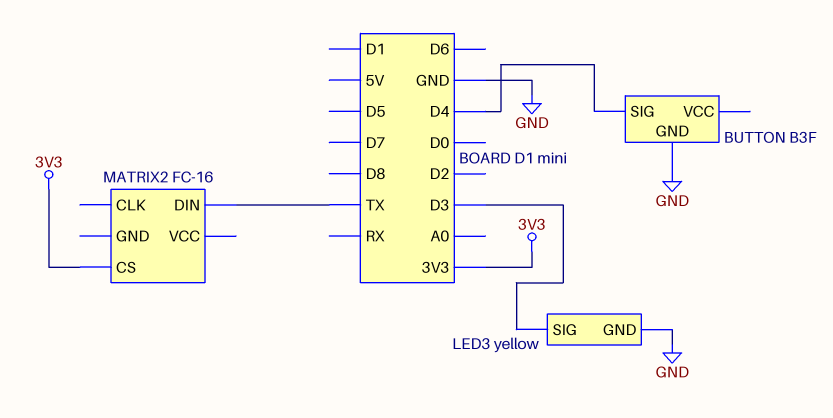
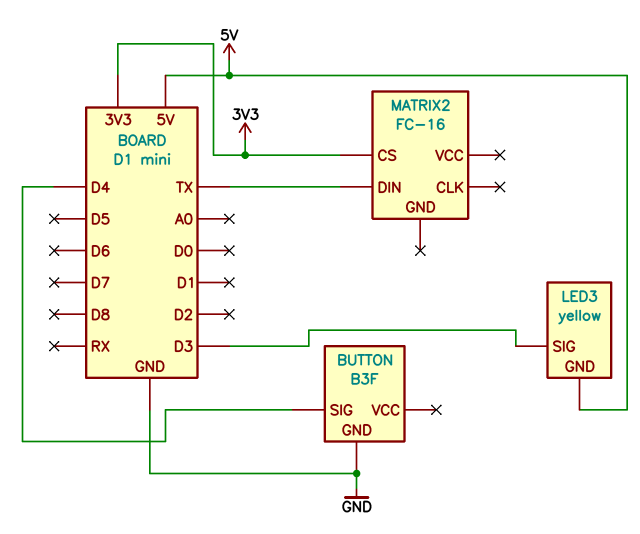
LED3 pin GND: GND -> 5V

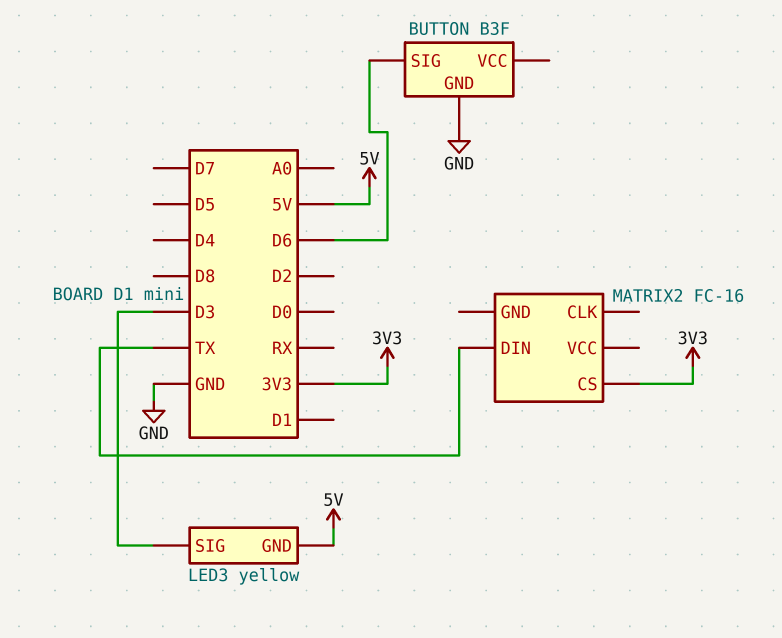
BUTTON pin SIG: D4 -> D6

